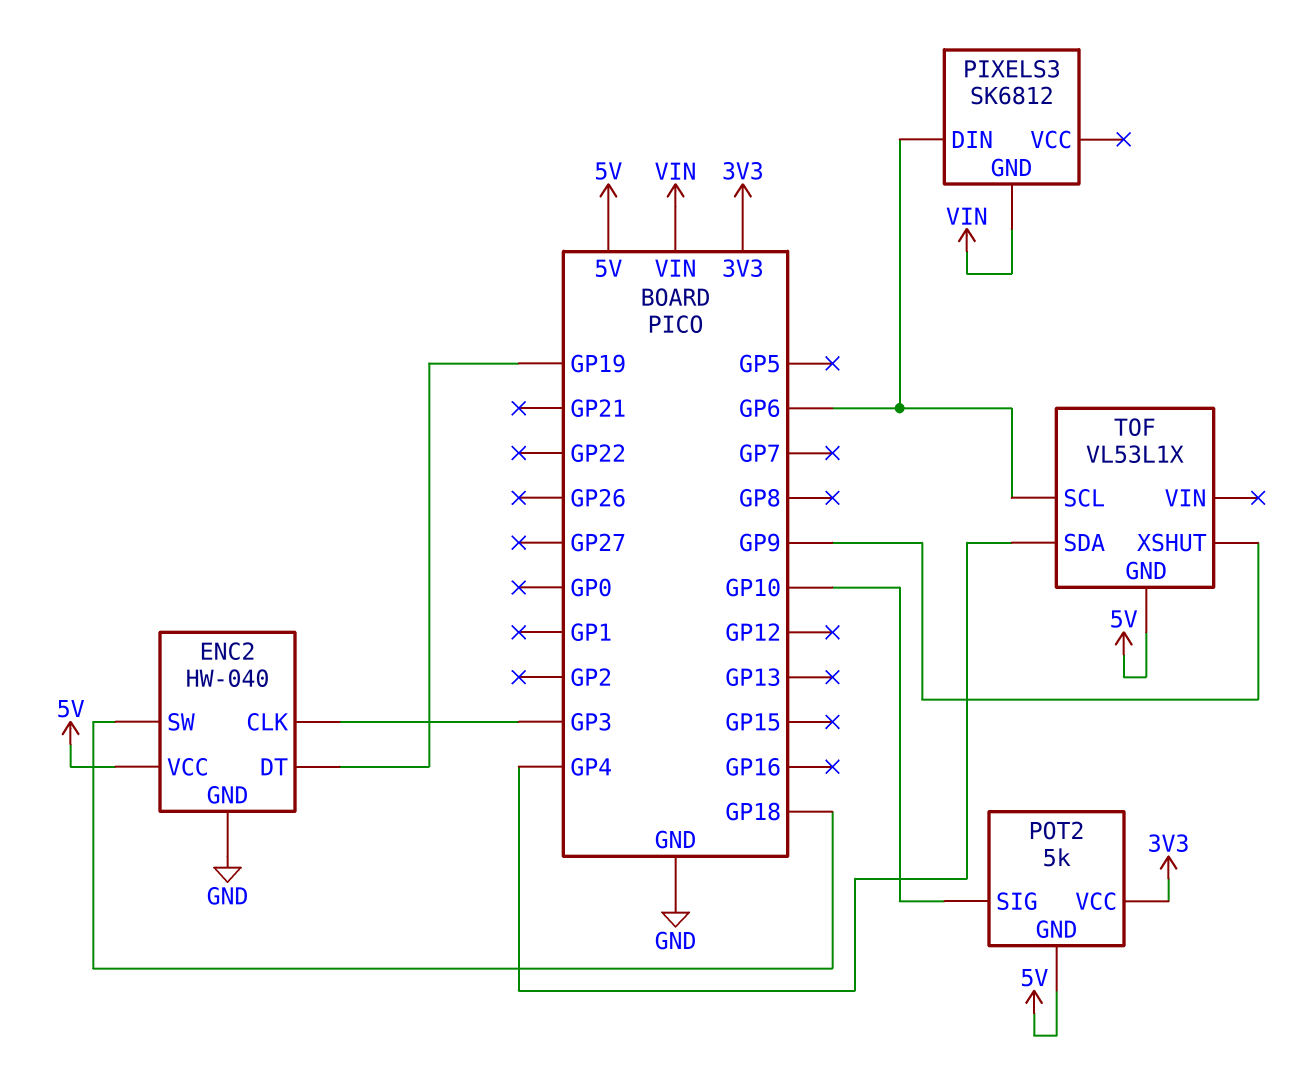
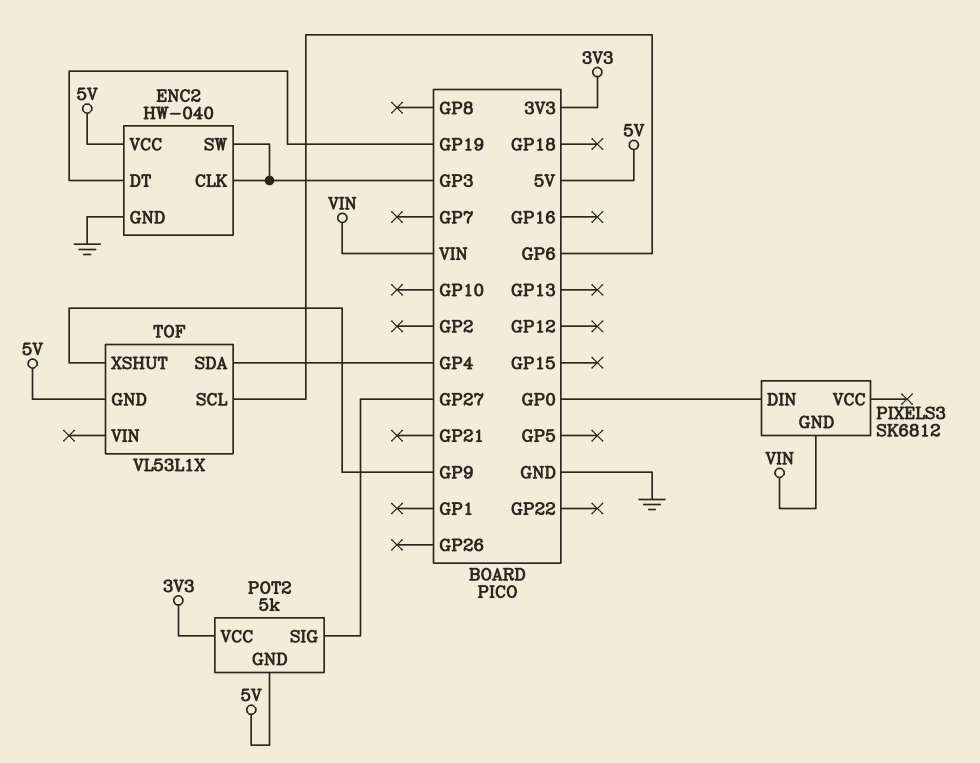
ENC2 pin SW: GP18 -> GP3
PIXELS3 pin DIN: GP6 -> GP0
POT2 pin SIG: GP10 -> GP27

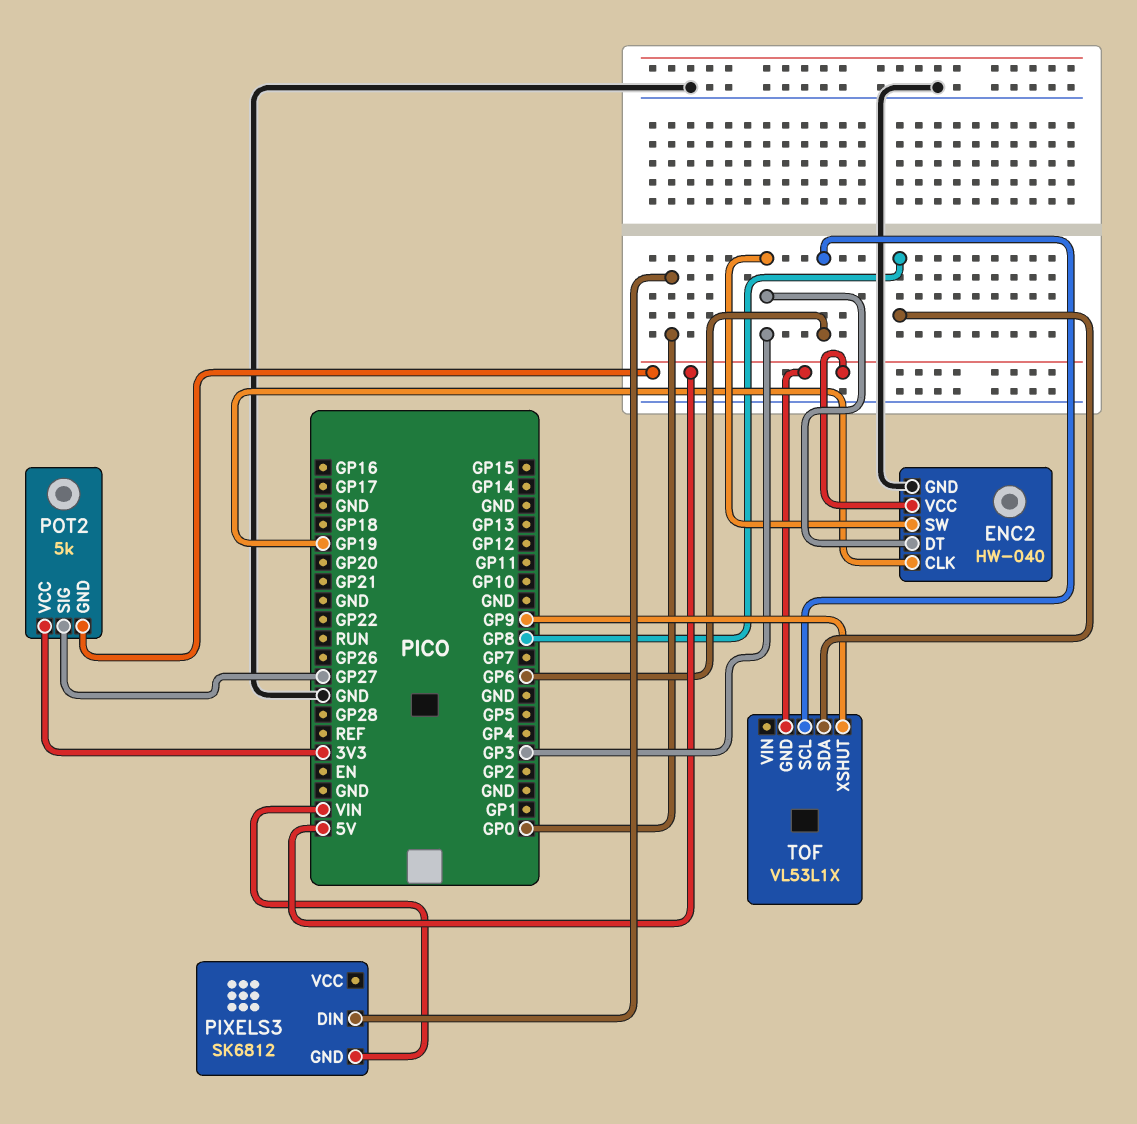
ENC2 pin CLK: GP3 -> GP19
ENC2 pin DT: GP19 -> GP3
TOF pin SDA: GP4 -> GP8

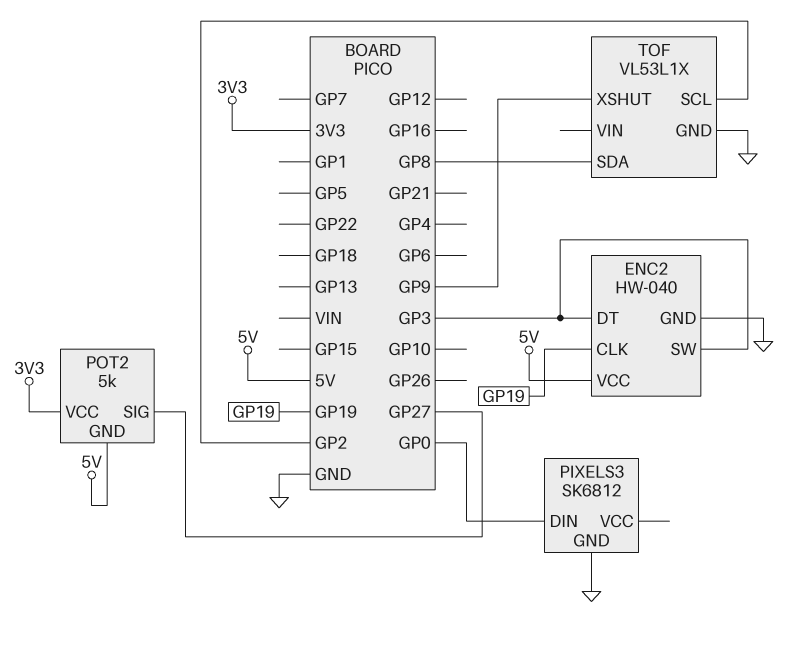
PIXELS3 pin GND: VIN -> GND
TOF pin GND: 5V -> GND
TOF pin SCL: GP6 -> GP2

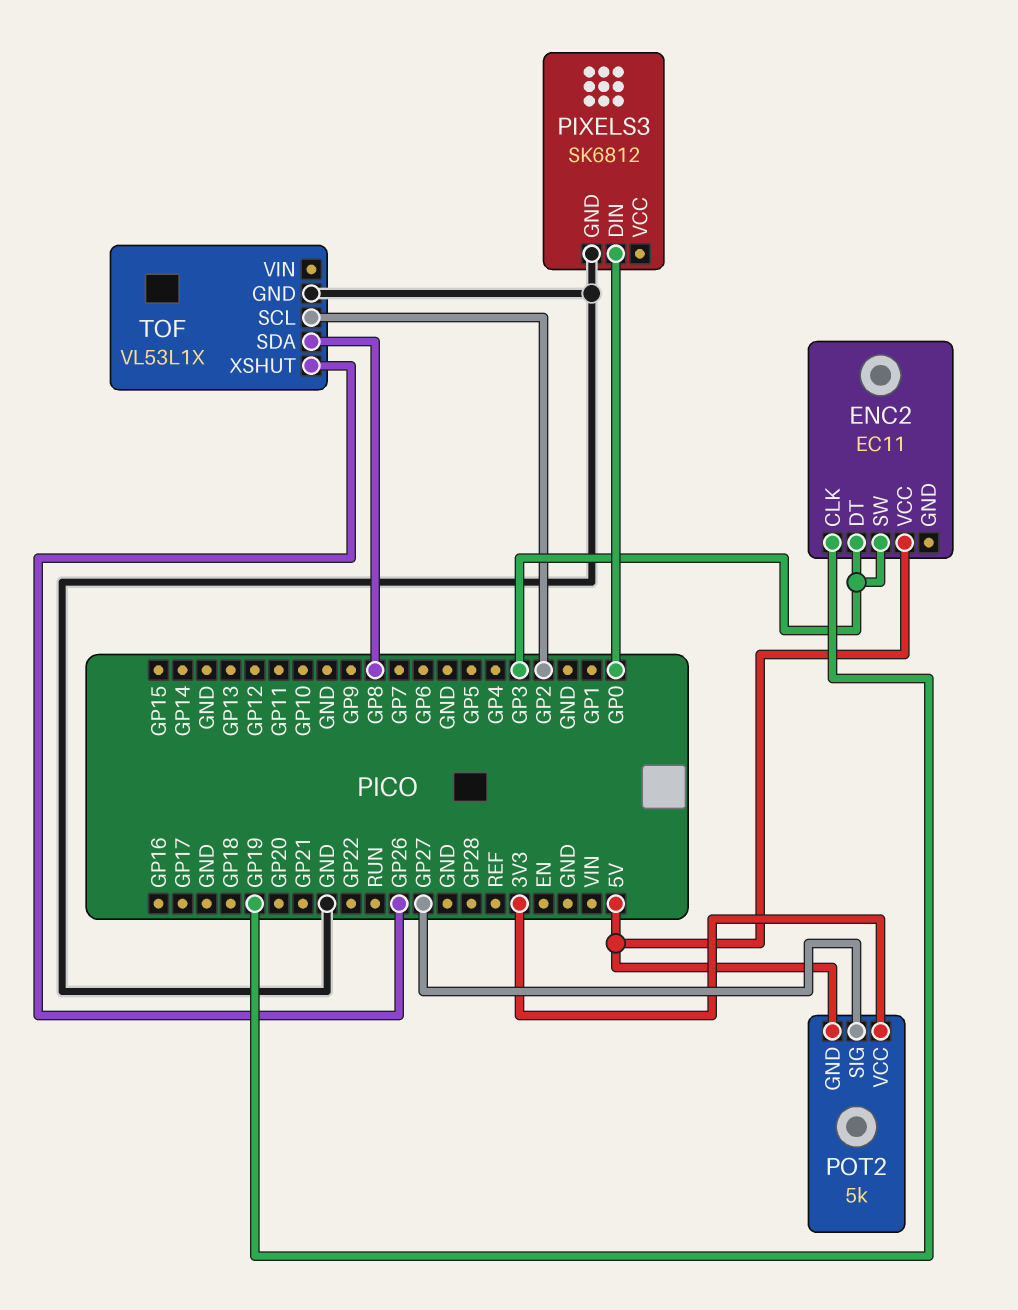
ENC2: HW-040 -> EC11
ENC2 pin GND: GND -> none
TOF pin XSHUT: GP9 -> GP26

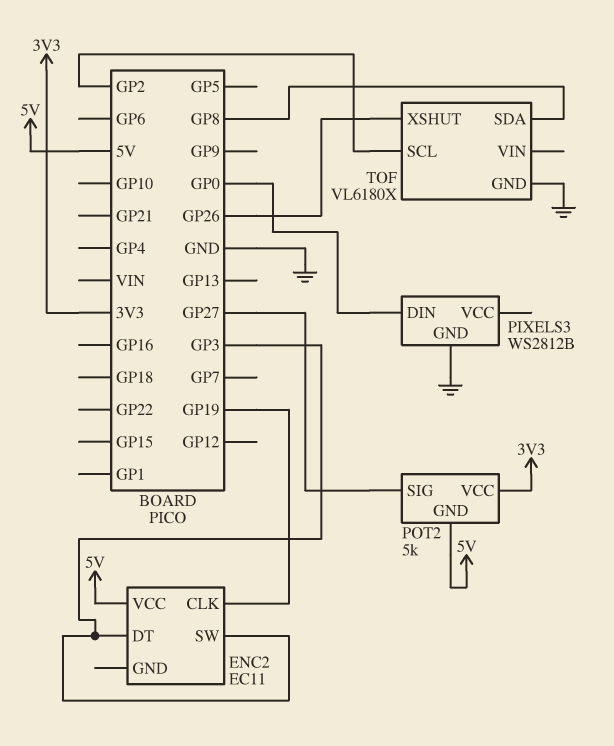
PIXELS3: SK6812 -> WS2812B
TOF: VL53L1X -> VL6180X

